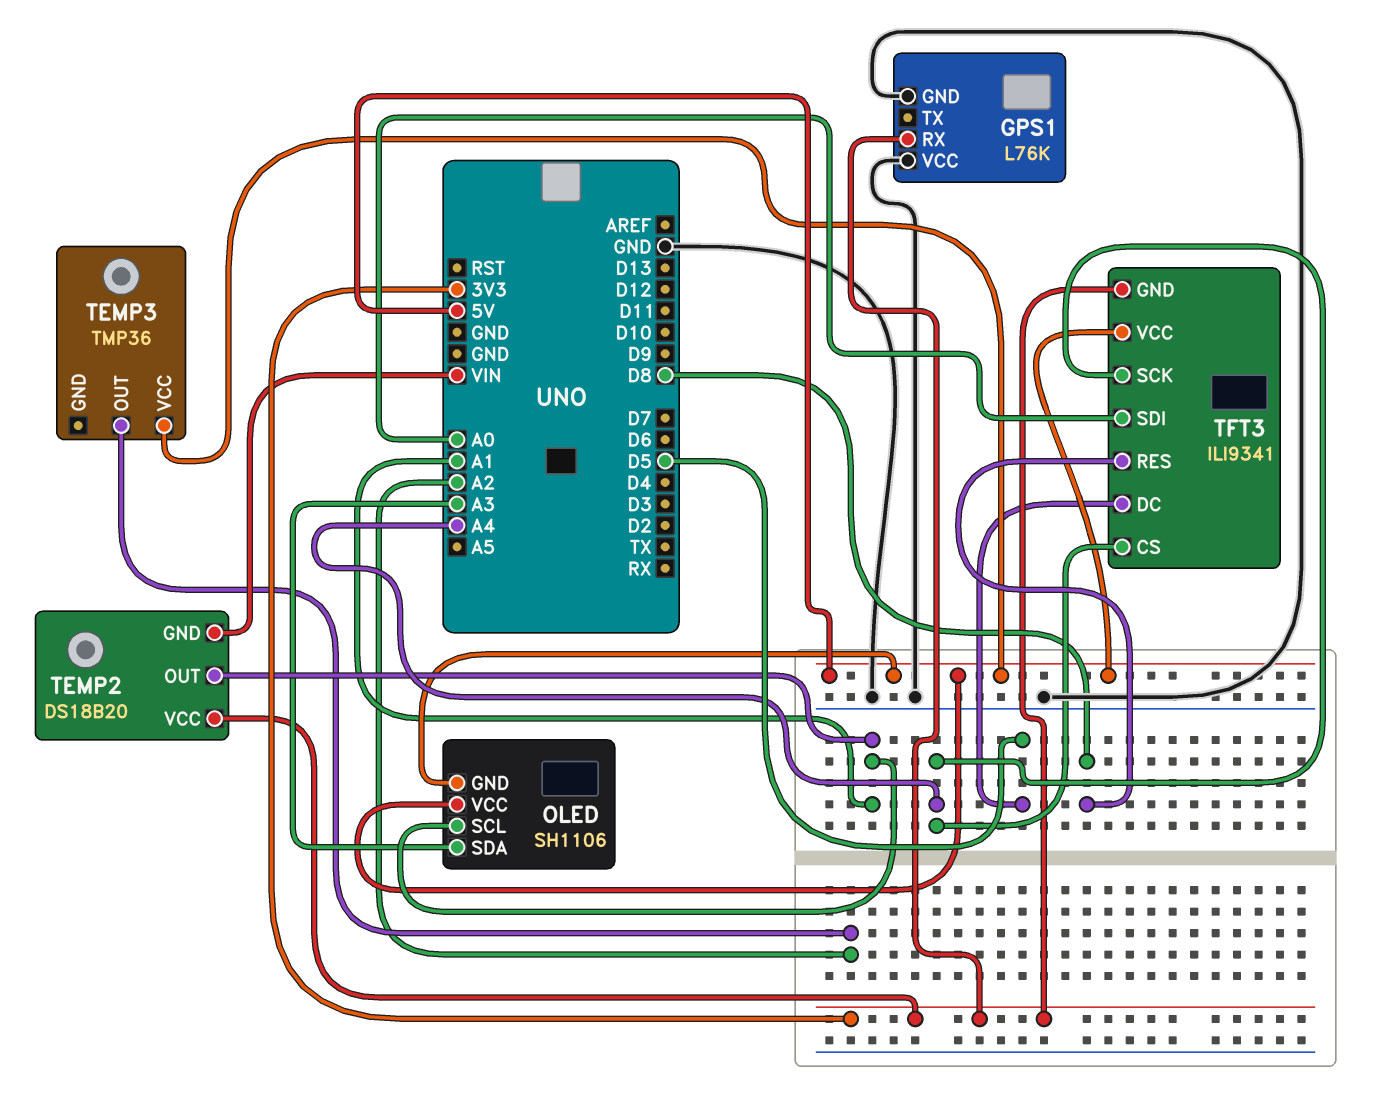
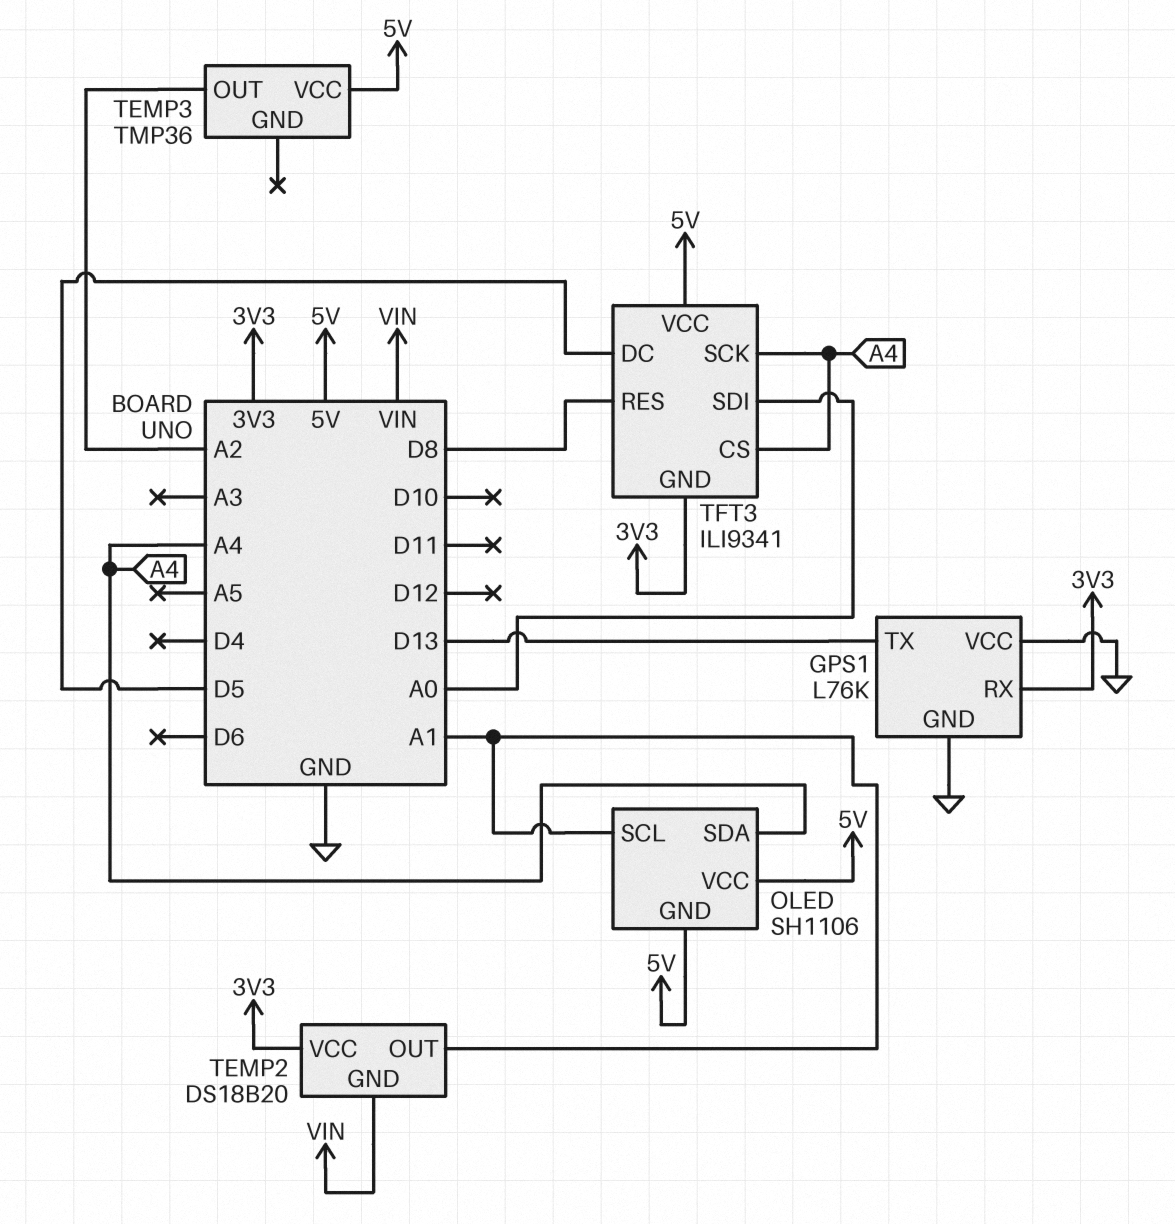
GPS1 pin TX: none -> D13
OLED pin SDA: A3 -> A4

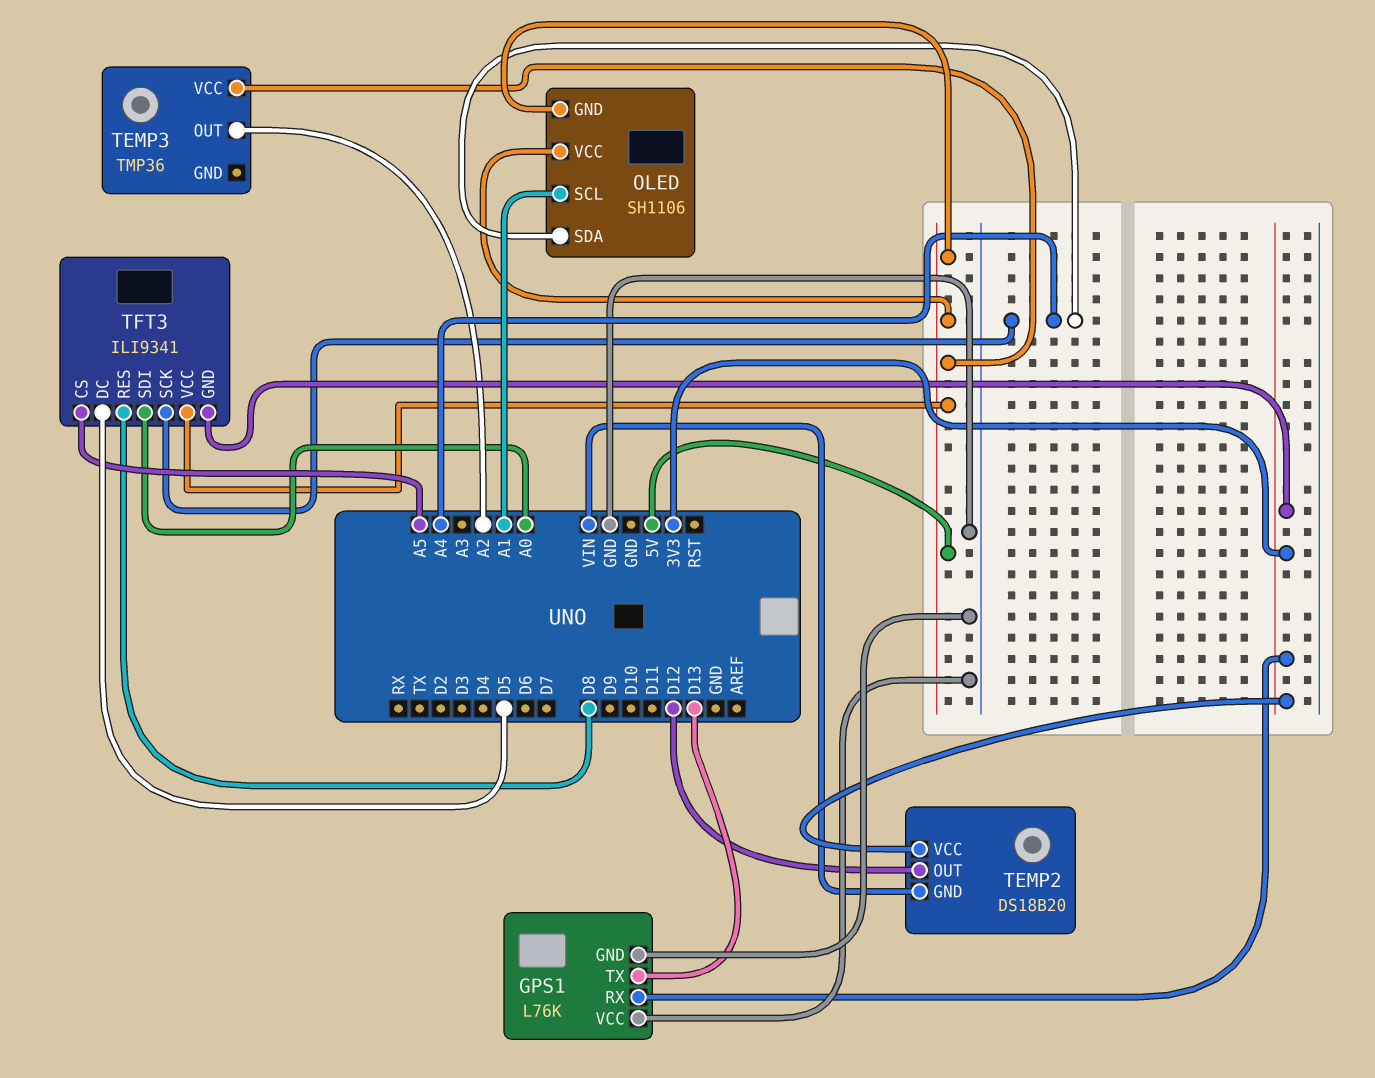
TEMP2 pin OUT: A1 -> D12
TFT3 pin CS: A4 -> A5

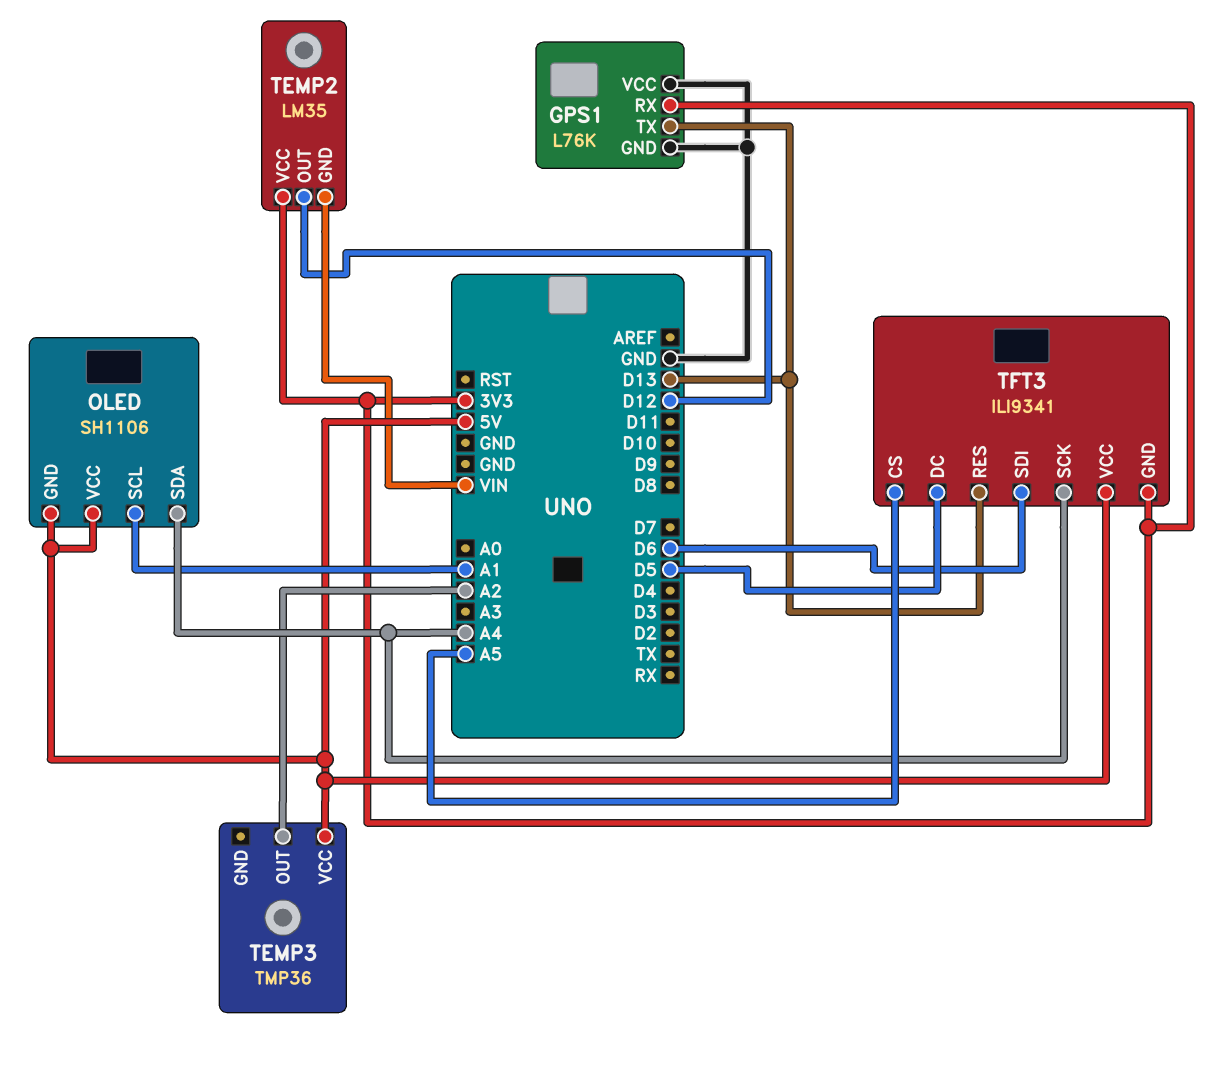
TEMP2: DS18B20 -> LM35
TFT3 pin RES: D8 -> D13
TFT3 pin SDI: A0 -> D6

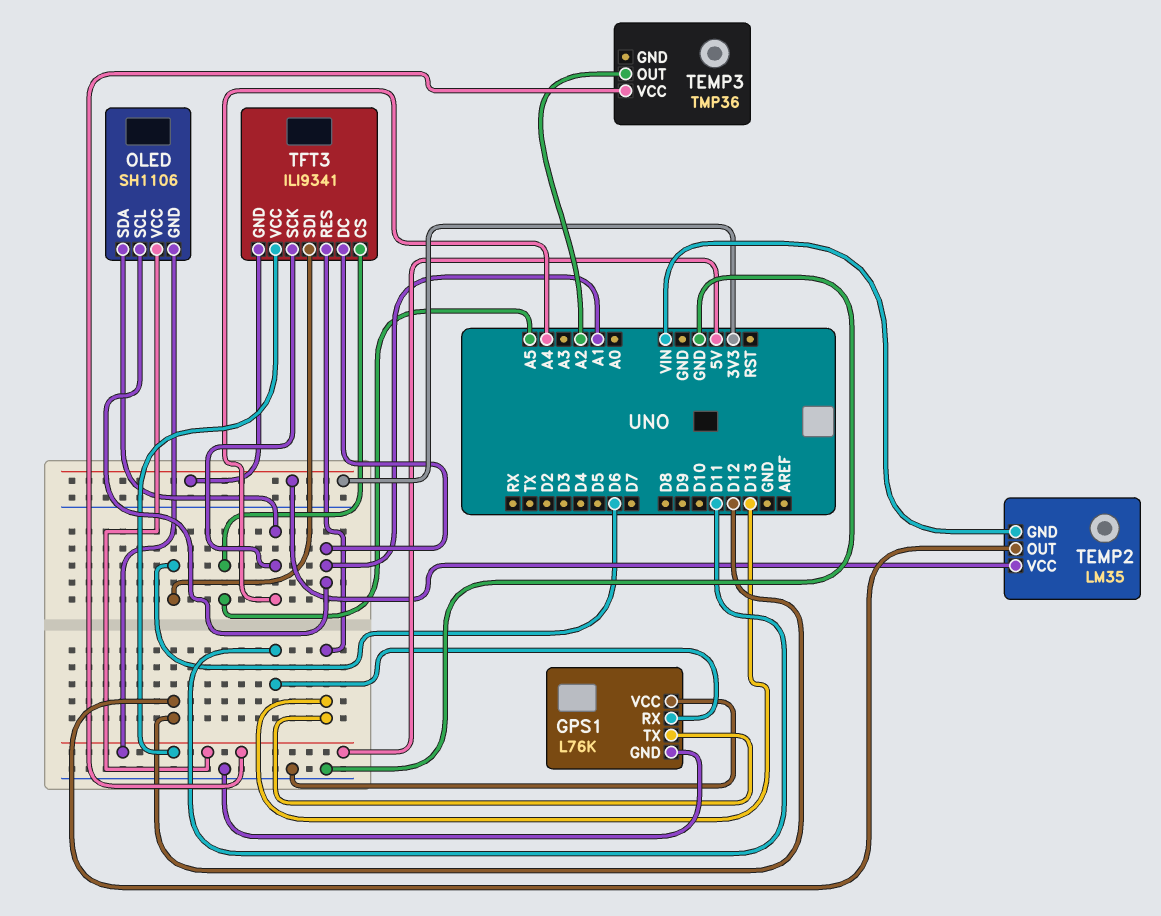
GPS1 pin RX: 3V3 -> D11
TFT3 pin DC: D5 -> A1

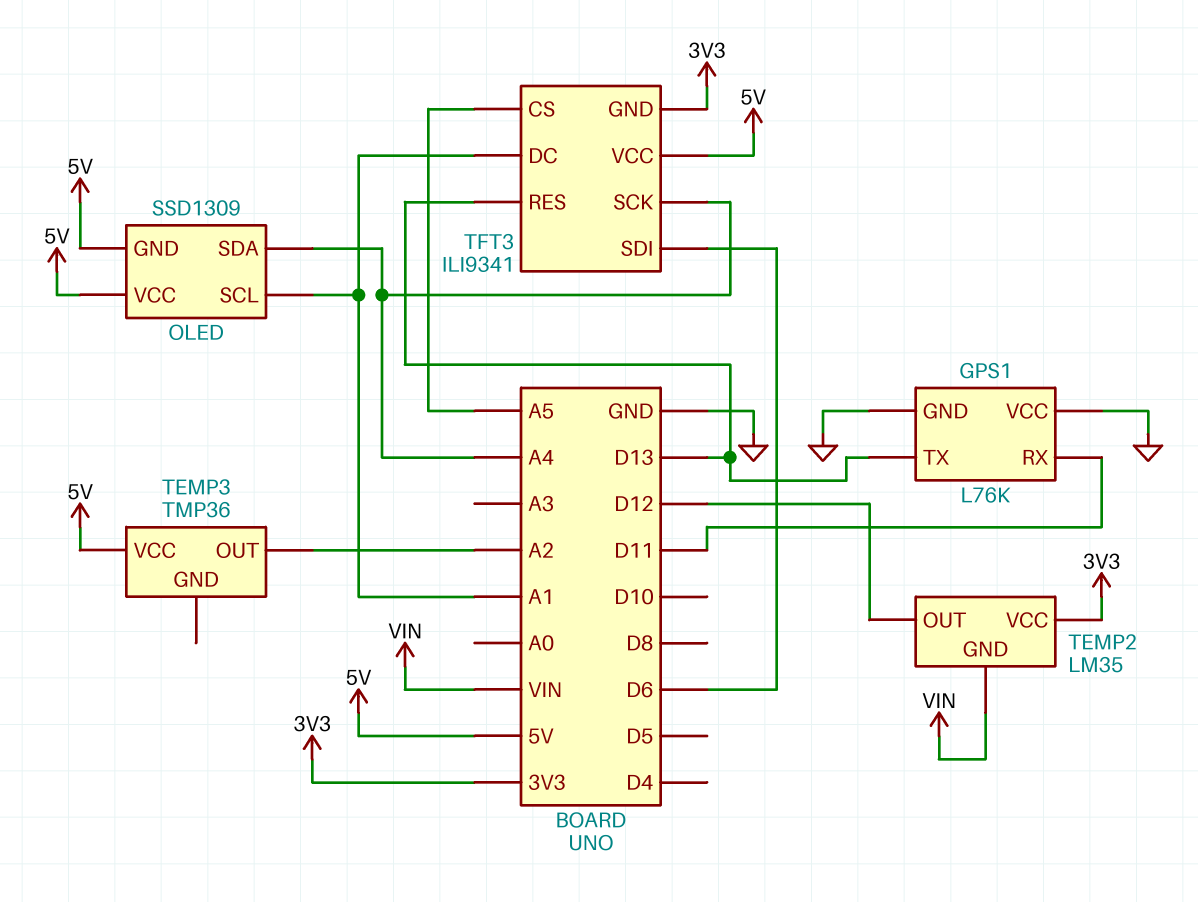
OLED: SH1106 -> SSD1309

